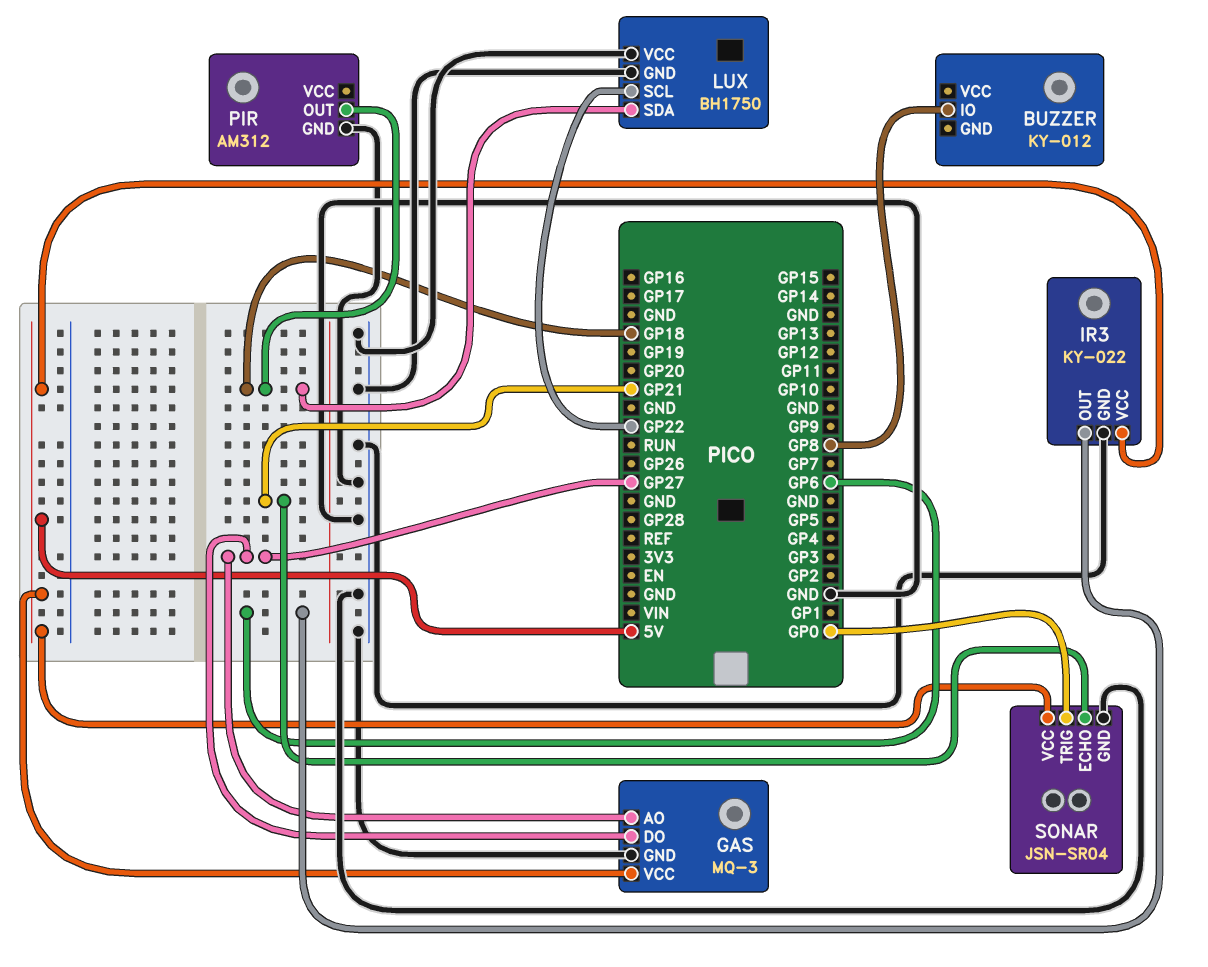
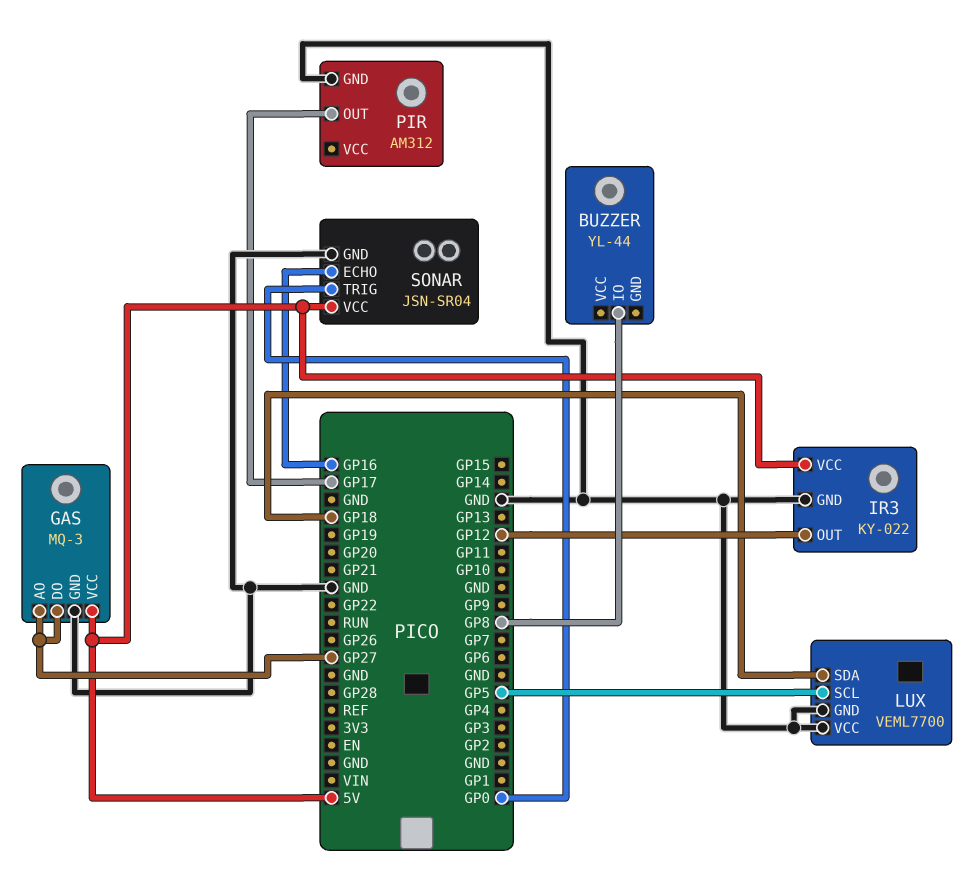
BUZZER: KY-012 -> YL-44
IR3 pin OUT: GP6 -> GP12
LUX: BH1750 -> VEML7700
LUX pin SCL: GP22 -> GP5
PIR pin OUT: GP18 -> GP17
SONAR pin ECHO: GP21 -> GP16

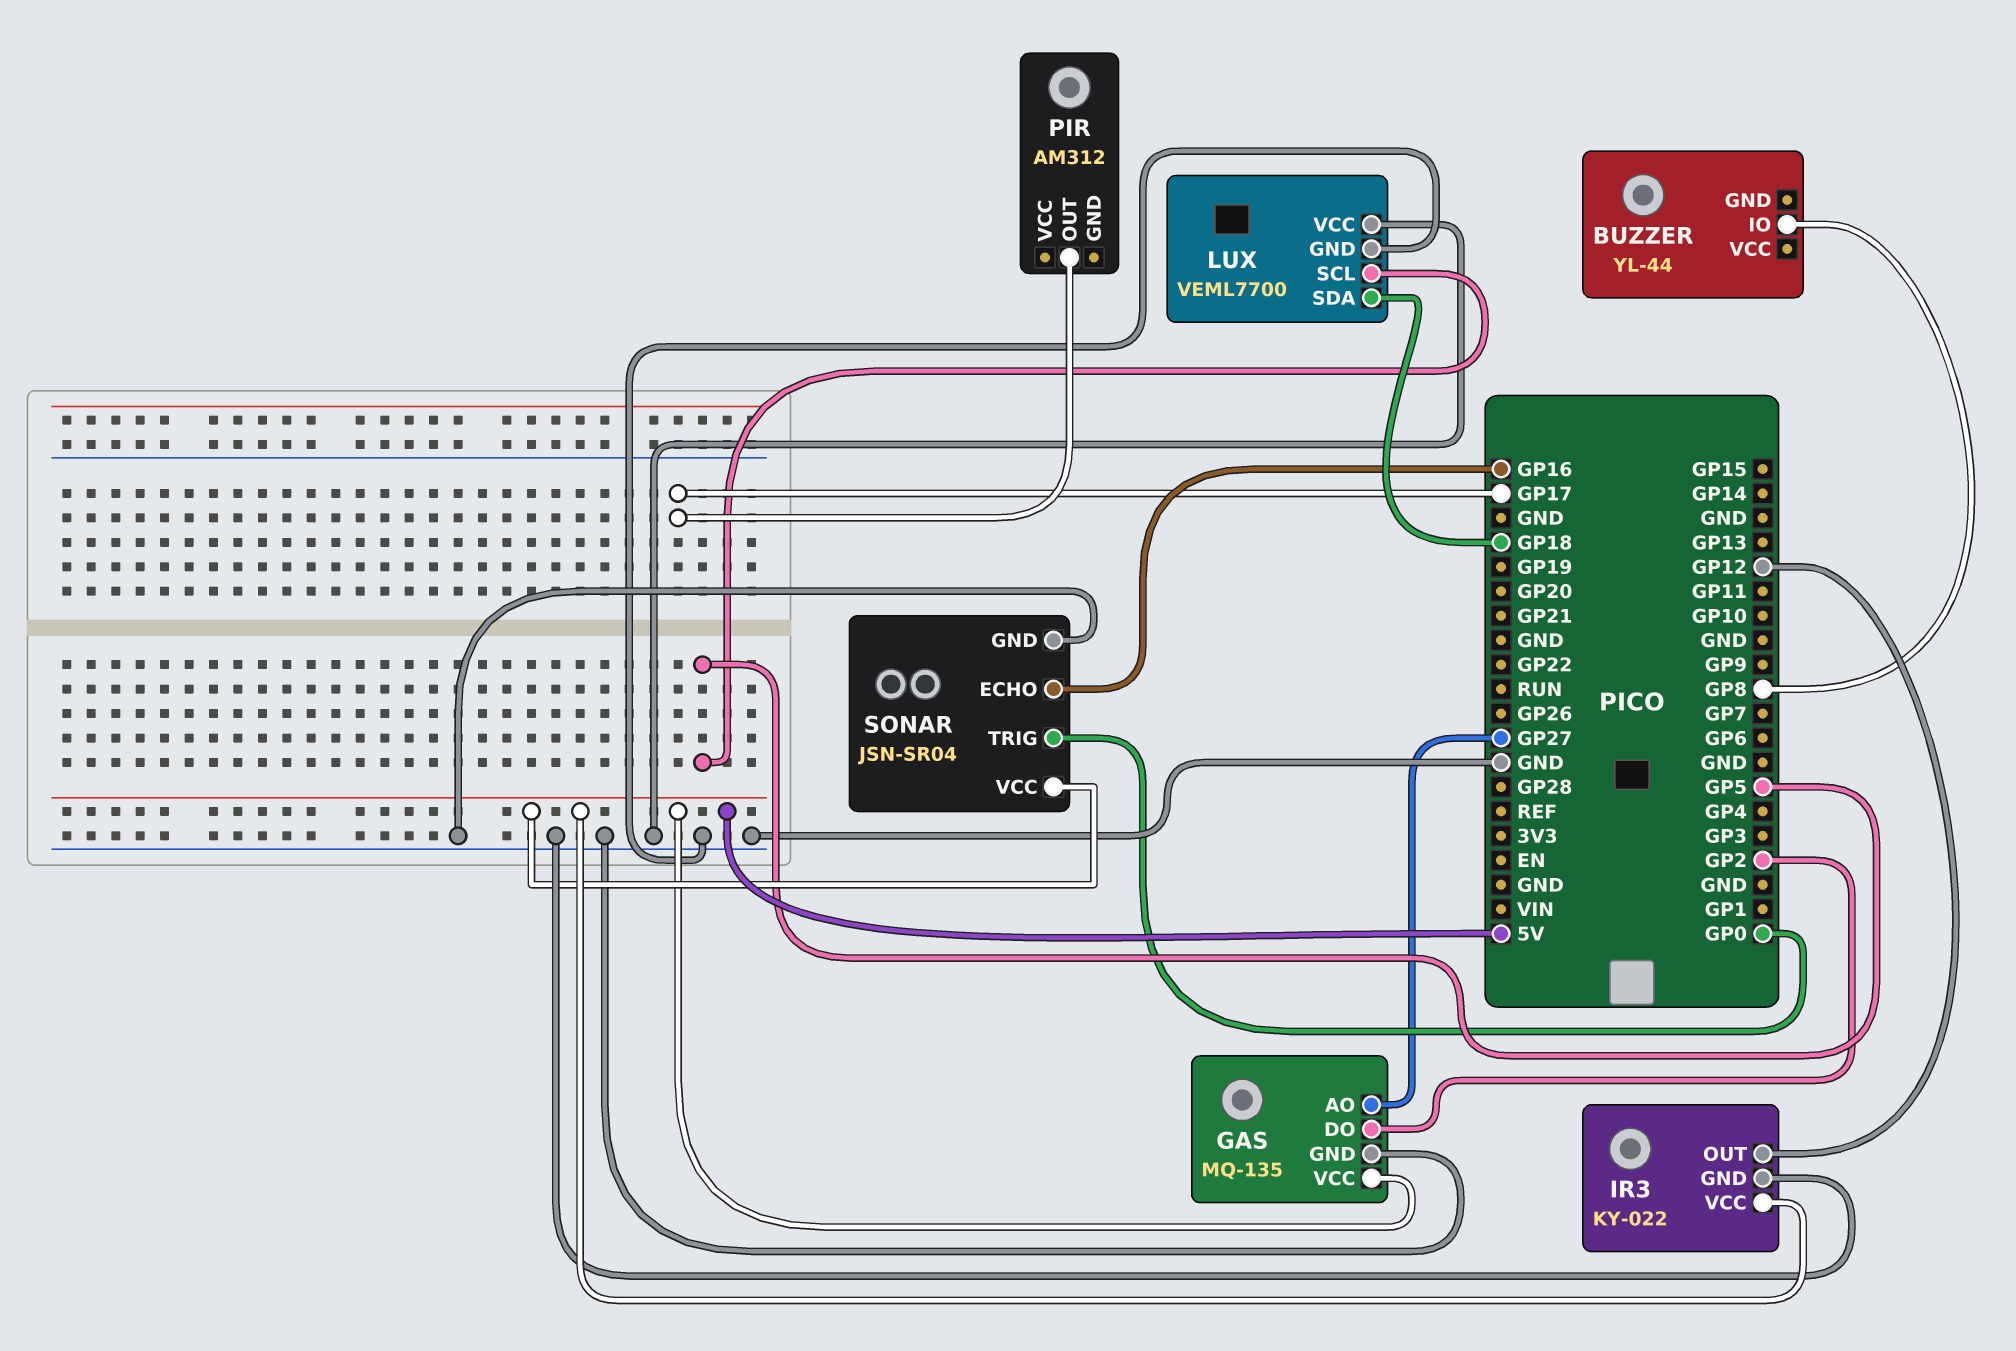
GAS: MQ-3 -> MQ-135
GAS pin DO: GP27 -> GP2
PIR pin GND: GND -> none

